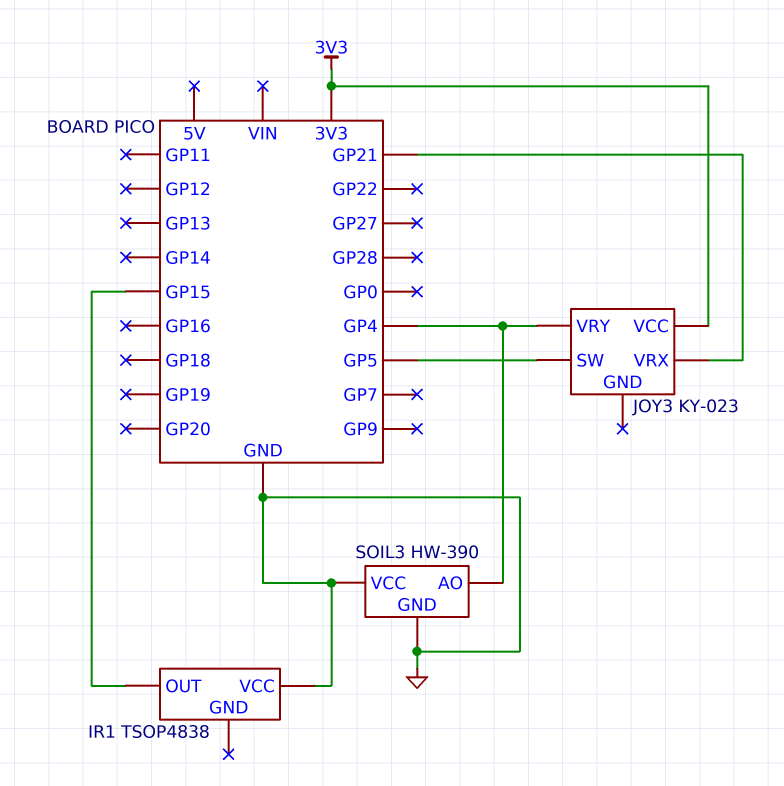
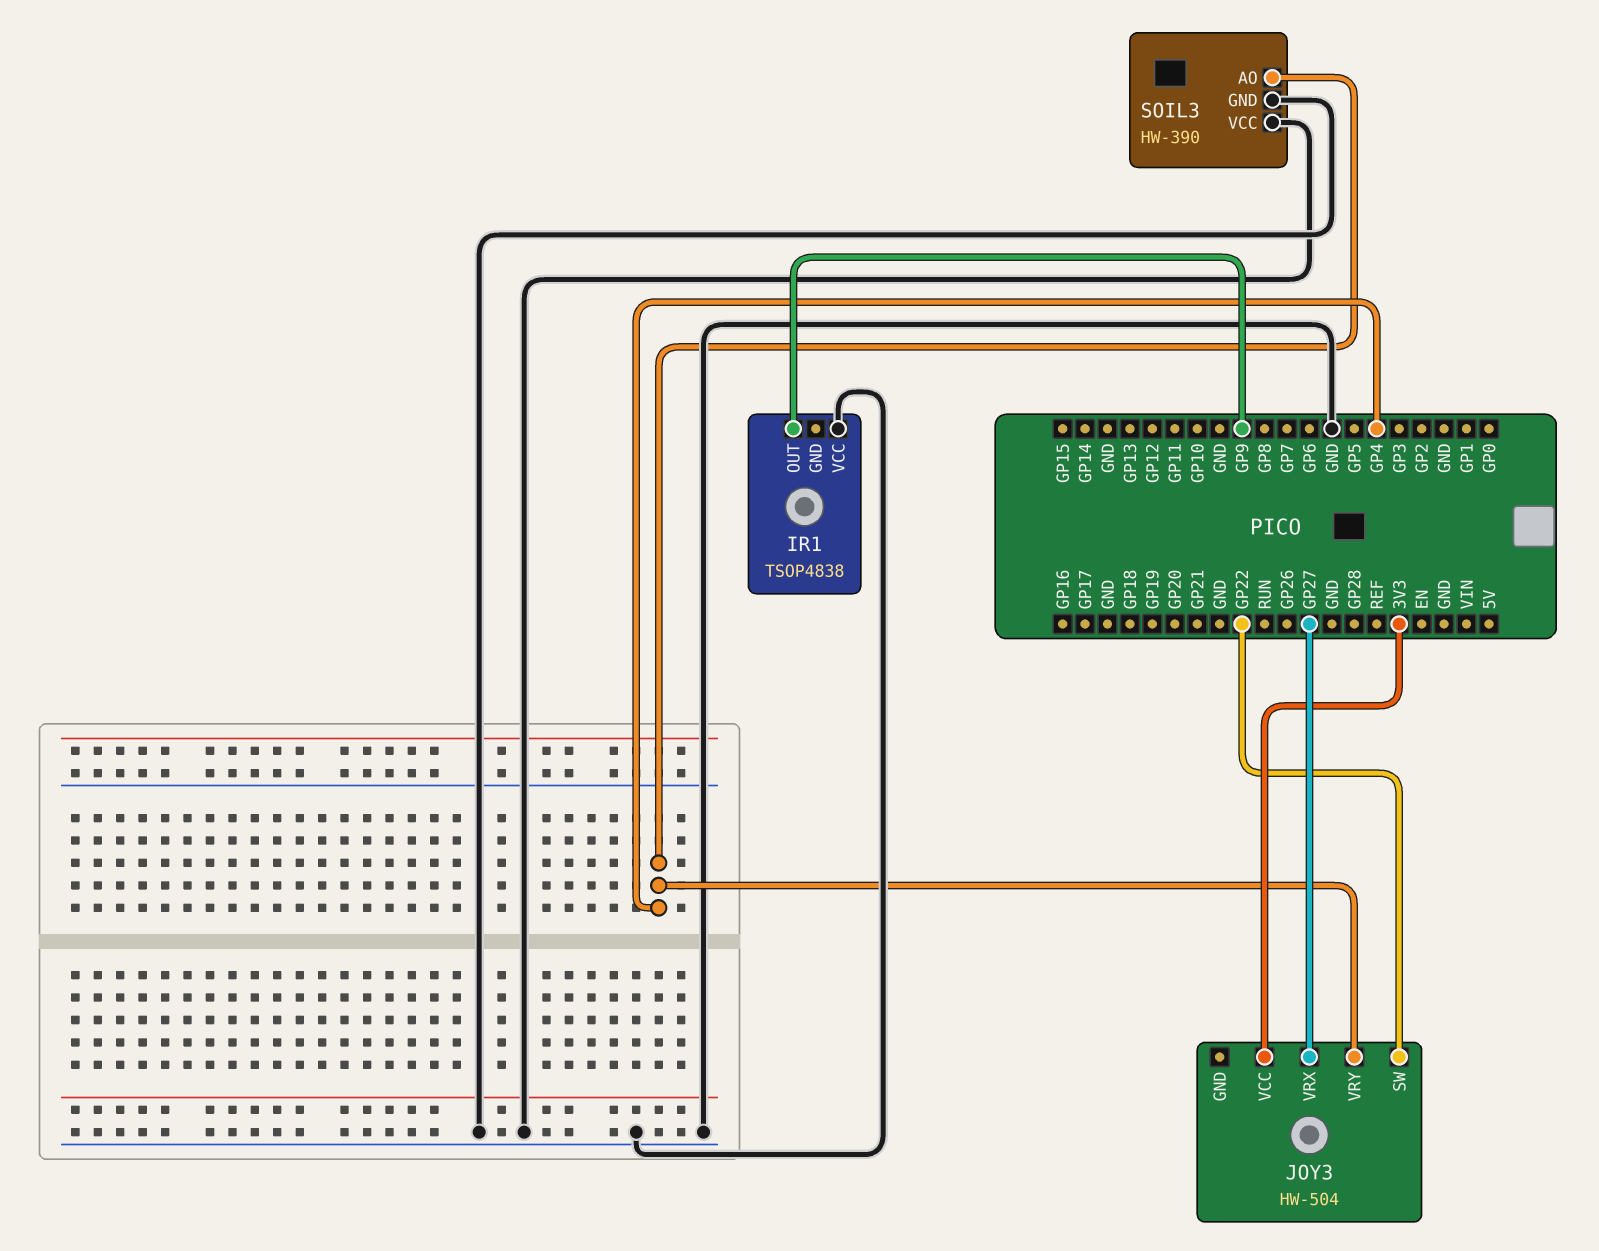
IR1 pin OUT: GP15 -> GP9
JOY3: KY-023 -> HW-504
JOY3 pin SW: GP5 -> GP22
JOY3 pin VRX: GP21 -> GP27

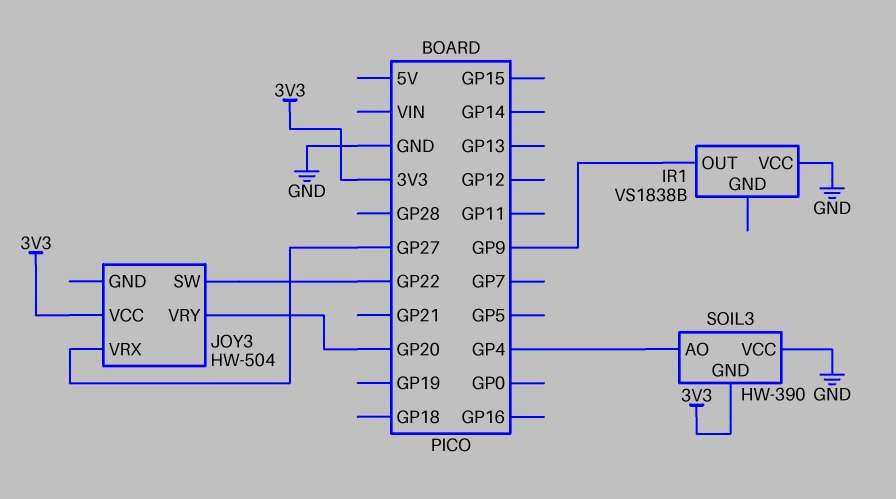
IR1: TSOP4838 -> VS1838B
JOY3 pin VRY: GP4 -> GP20
SOIL3 pin GND: GND -> 3V3

